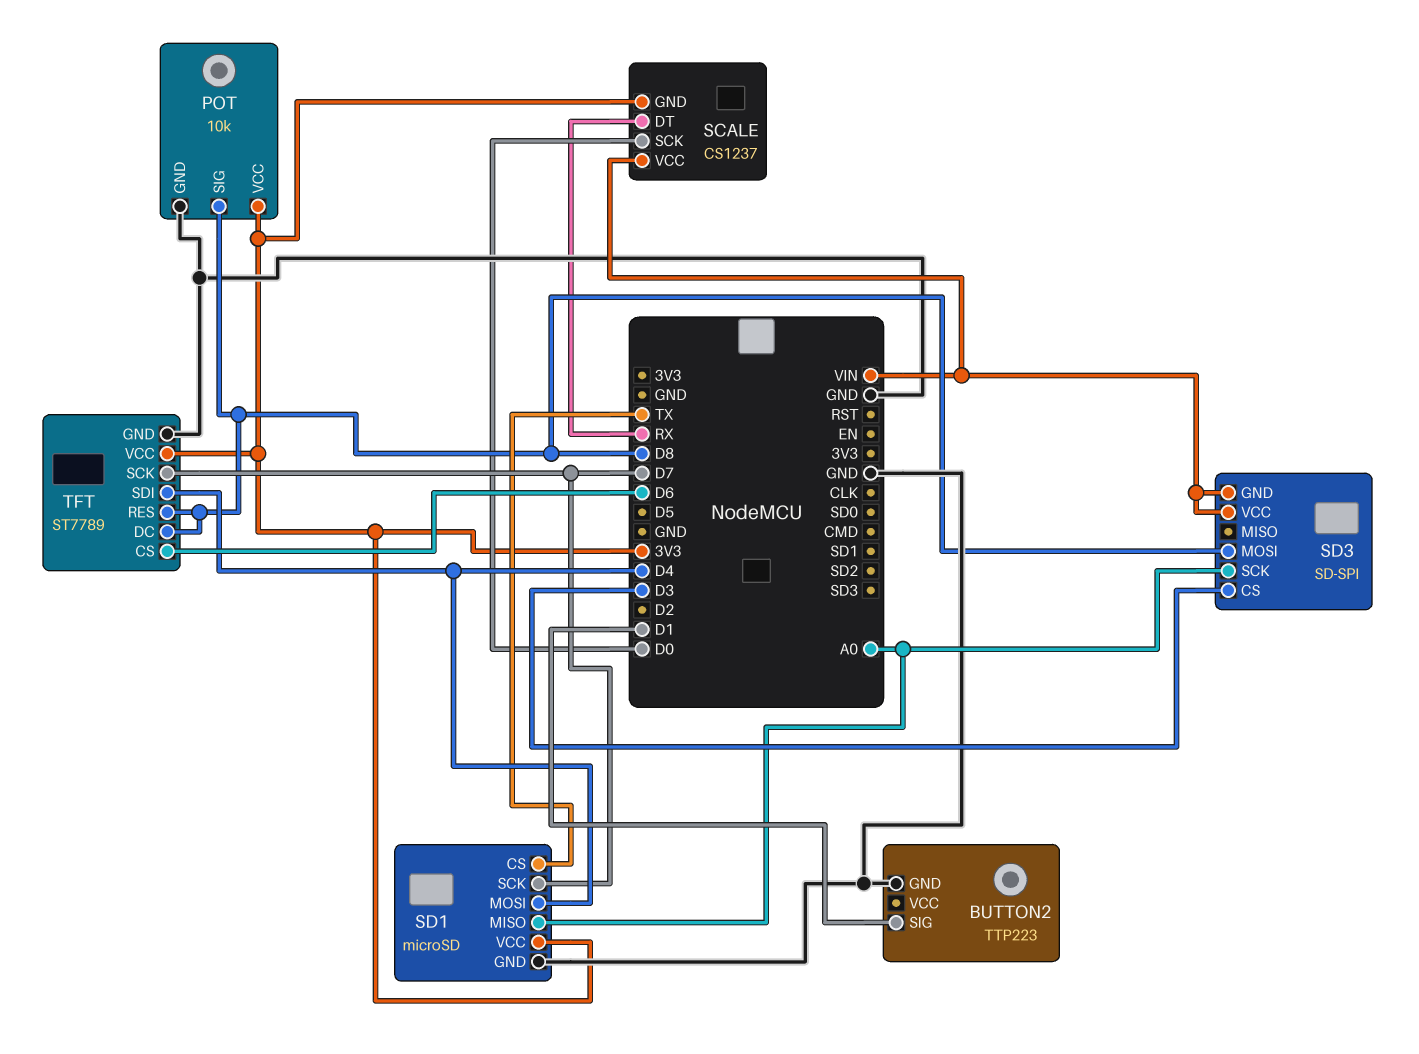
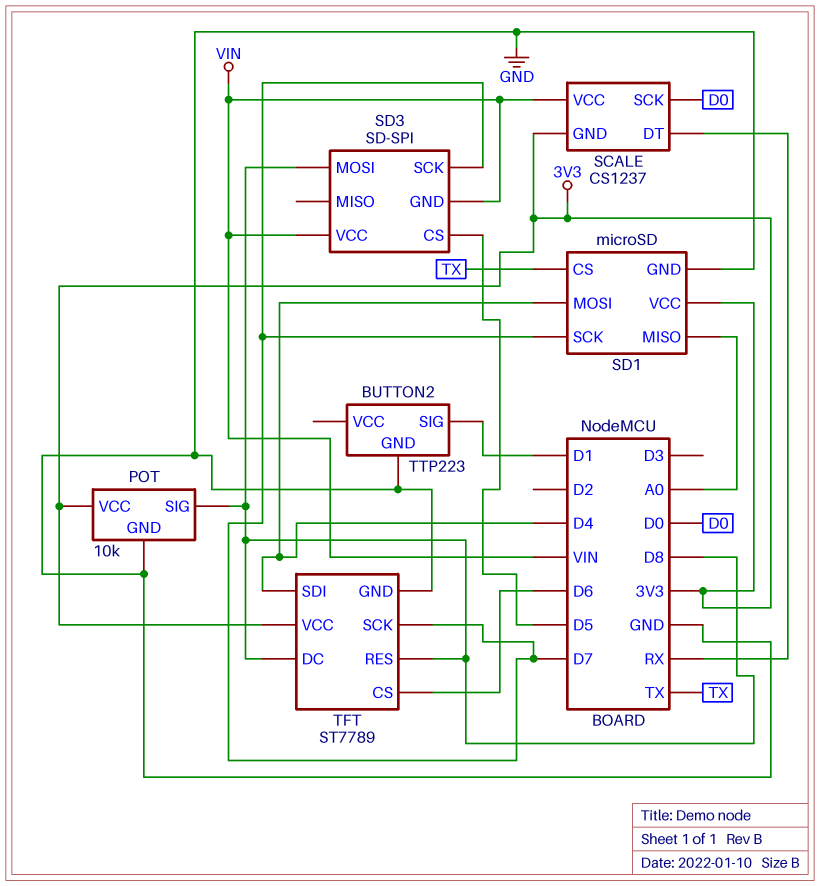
SD3 pin CS: D3 -> D5
SD3 pin SCK: A0 -> D7

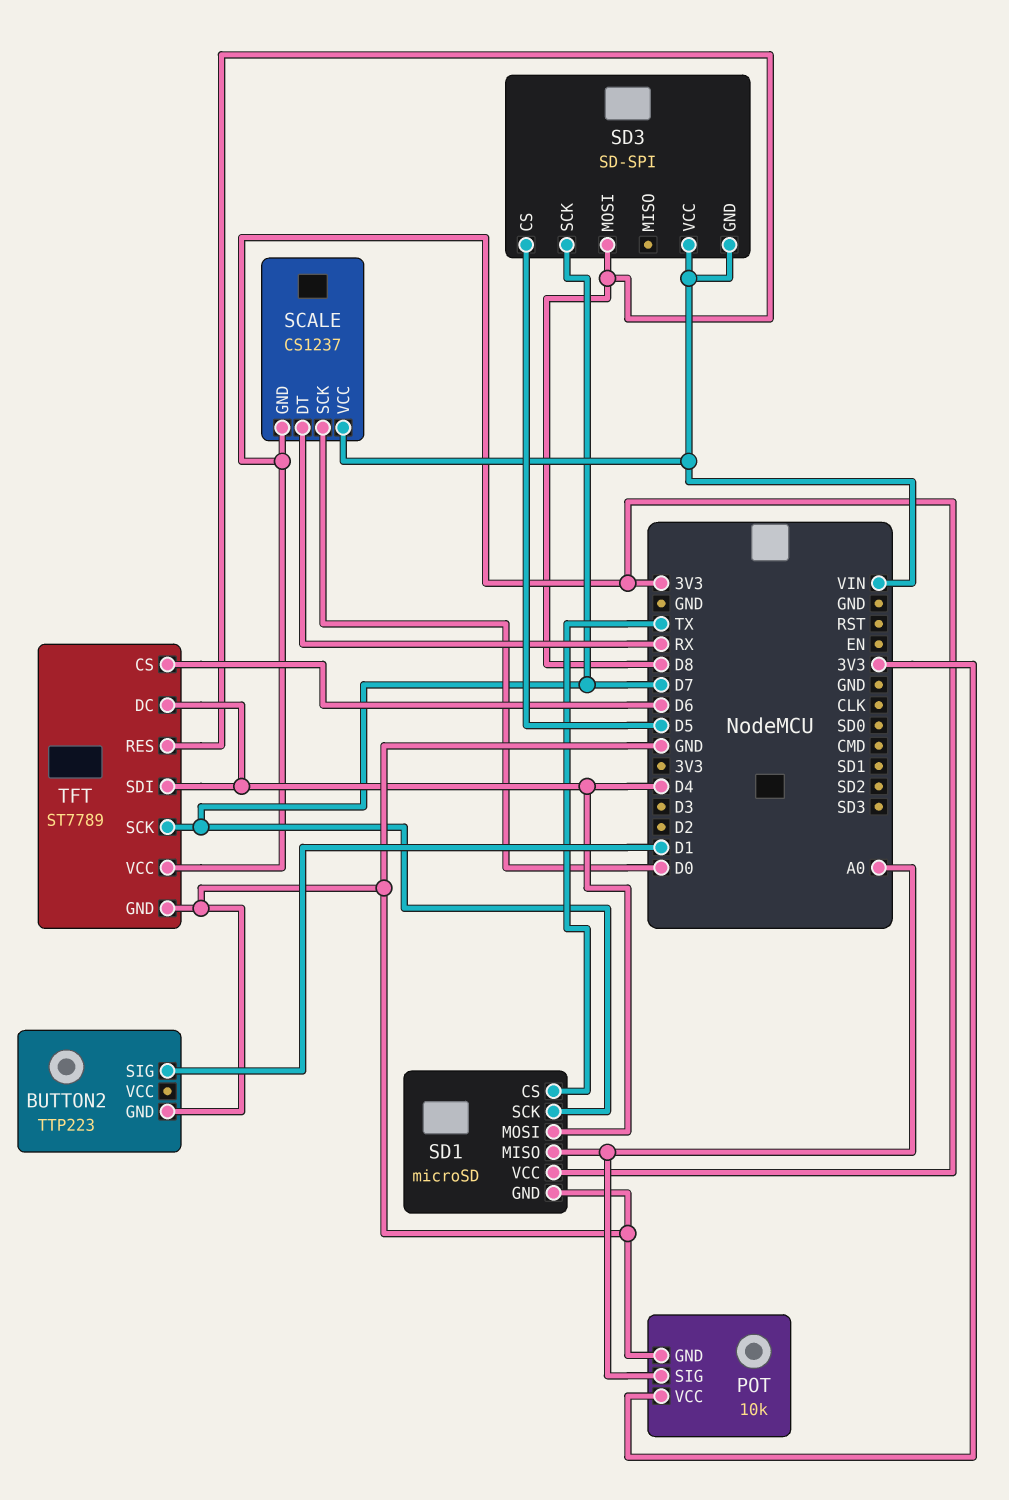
POT pin SIG: D8 -> A0
TFT pin DC: D8 -> D4

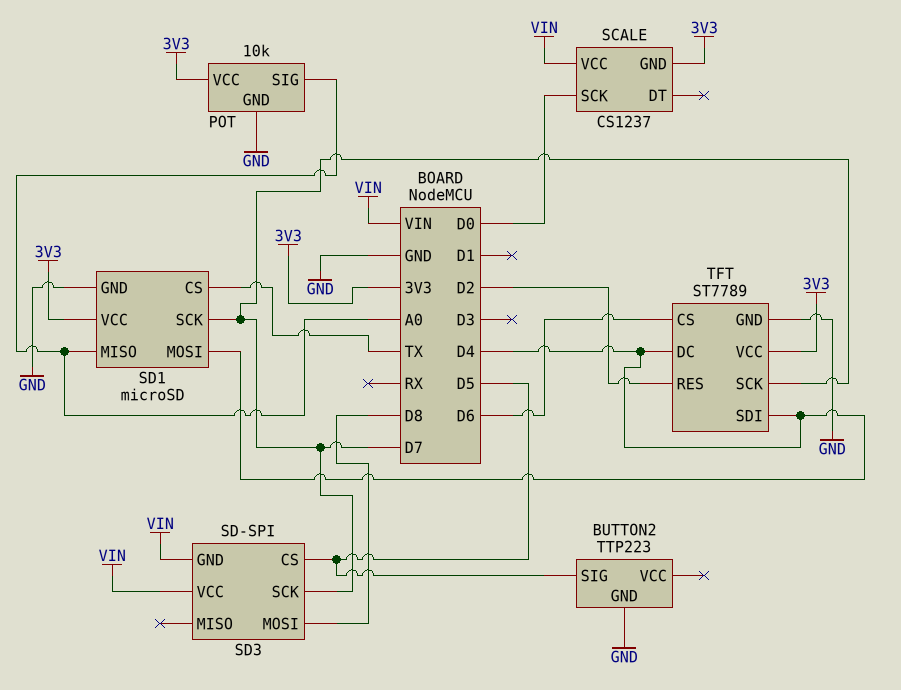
BUTTON2 pin SIG: D1 -> D5
SCALE pin DT: RX -> none
TFT pin RES: D8 -> D2

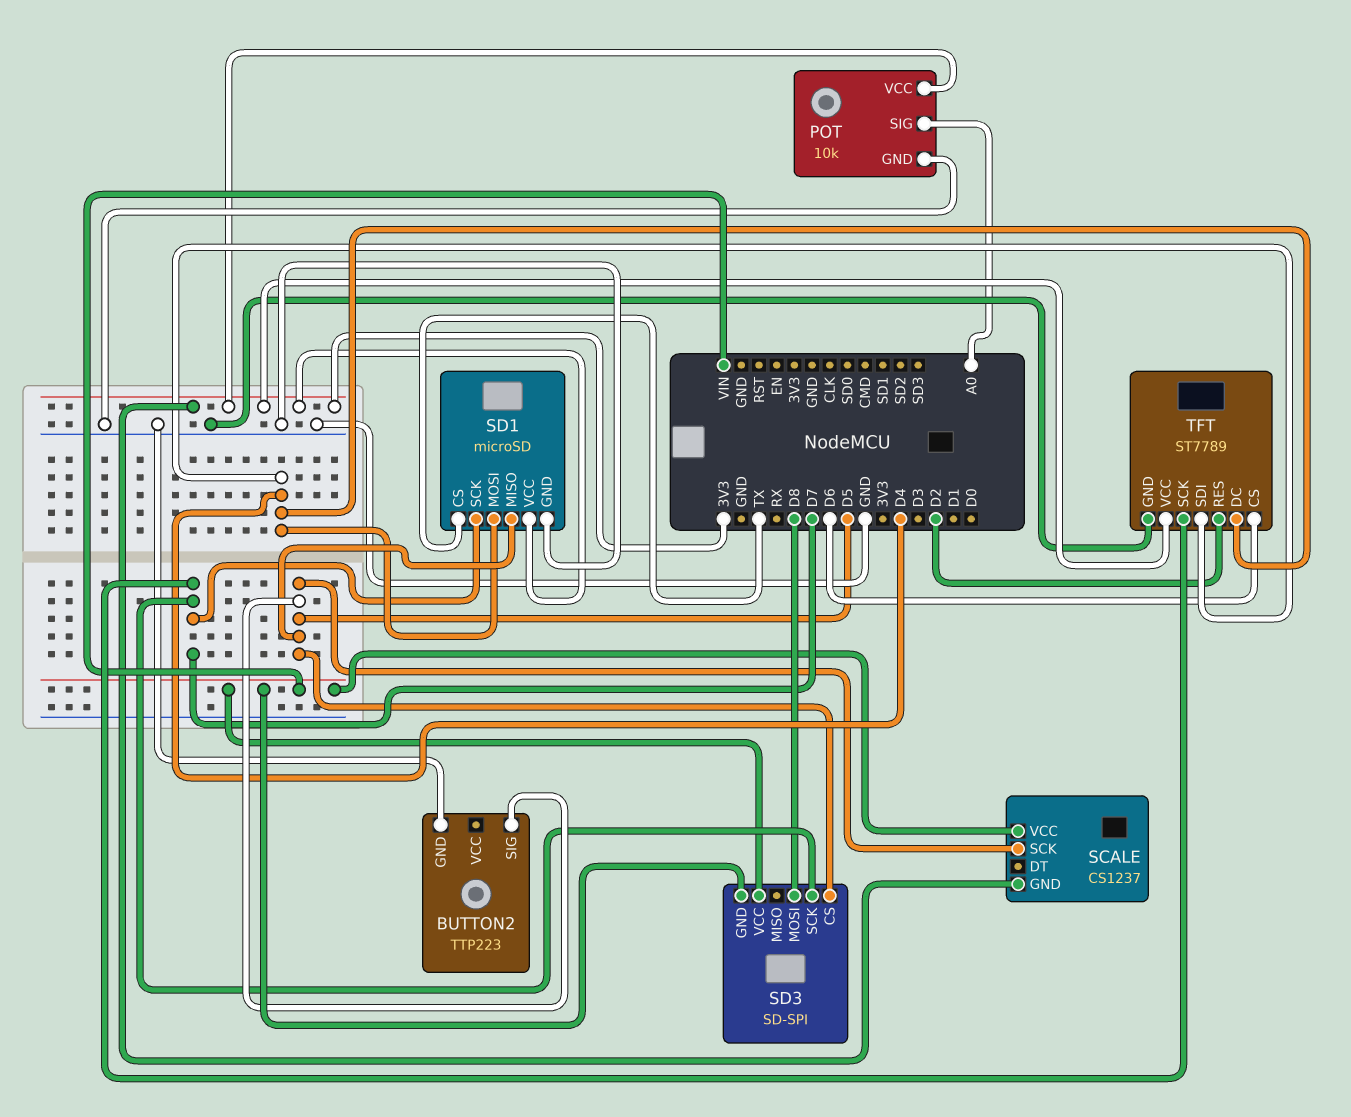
SCALE pin SCK: D0 -> D5
SD1 pin MISO: A0 -> D5

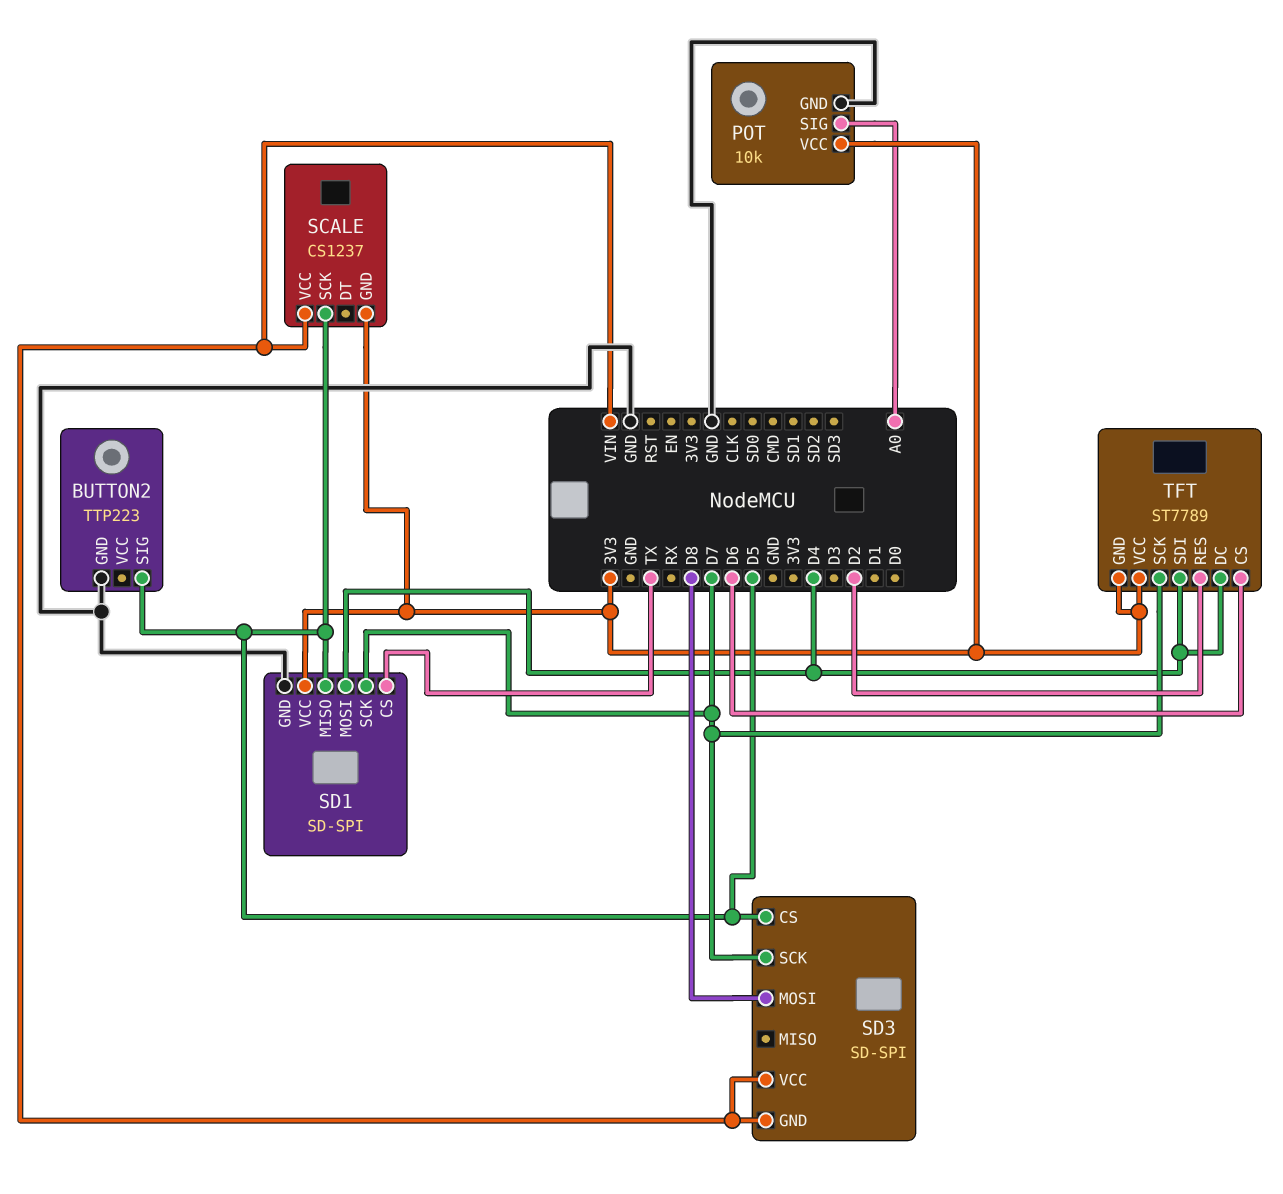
SD1: microSD -> SD-SPI
TFT pin GND: GND -> 3V3

